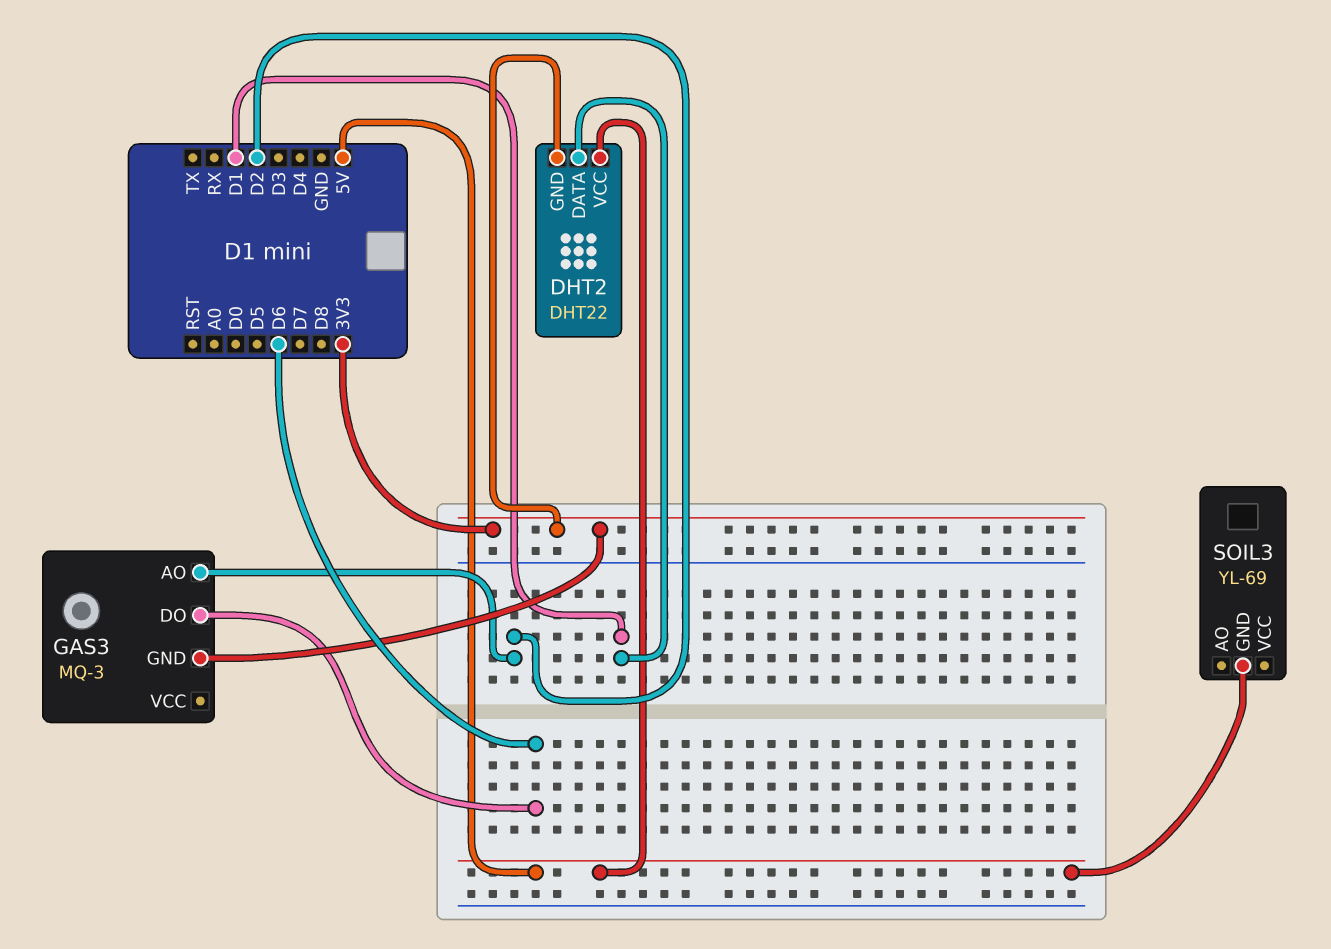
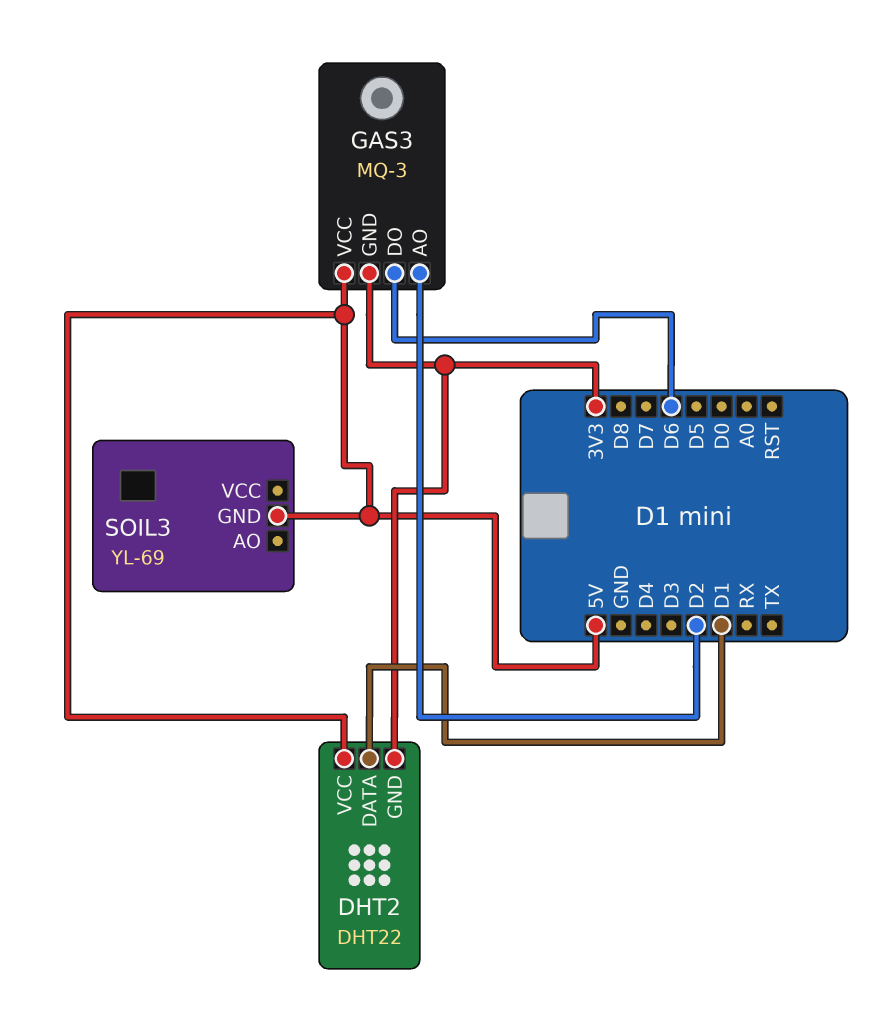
GAS3 pin VCC: none -> 5V

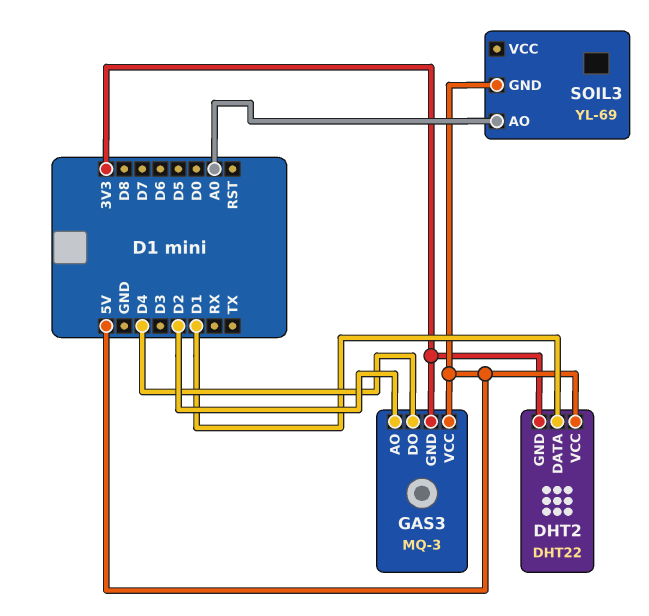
GAS3 pin DO: D6 -> D4
SOIL3 pin AO: none -> A0

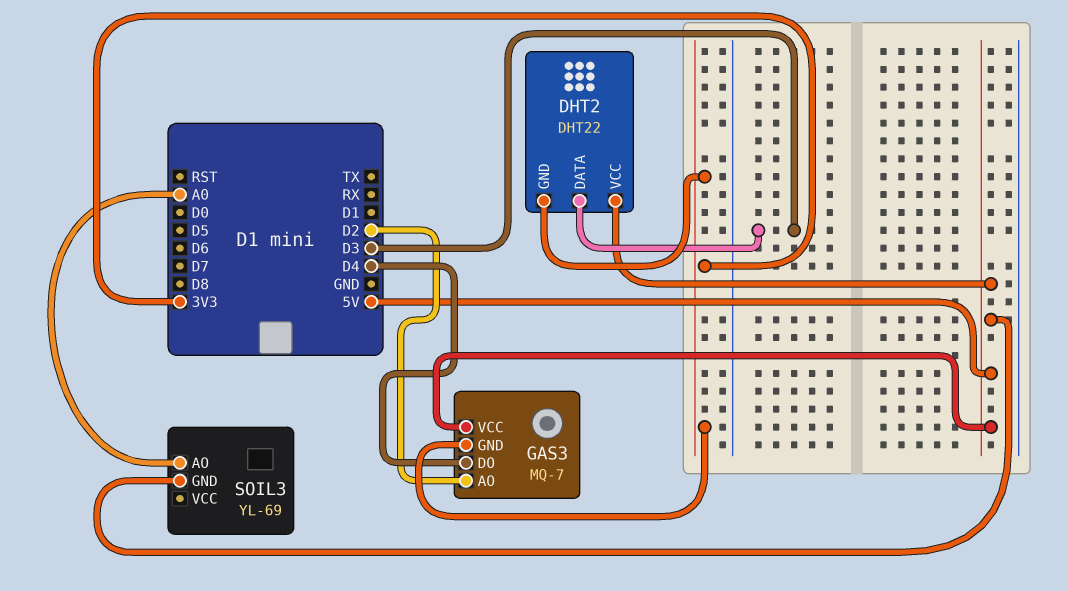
DHT2 pin DATA: D1 -> D3
GAS3: MQ-3 -> MQ-7

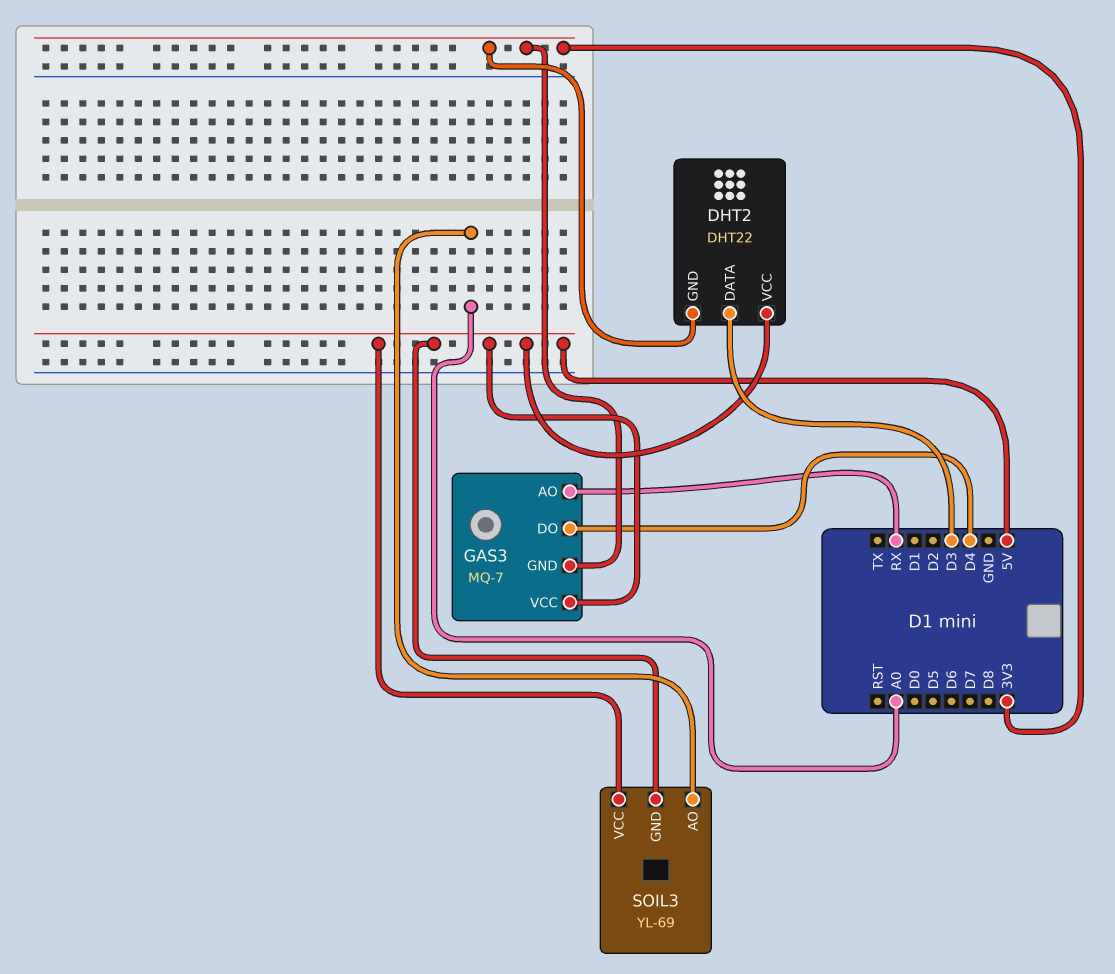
GAS3 pin AO: D2 -> RX
SOIL3 pin VCC: none -> 5V

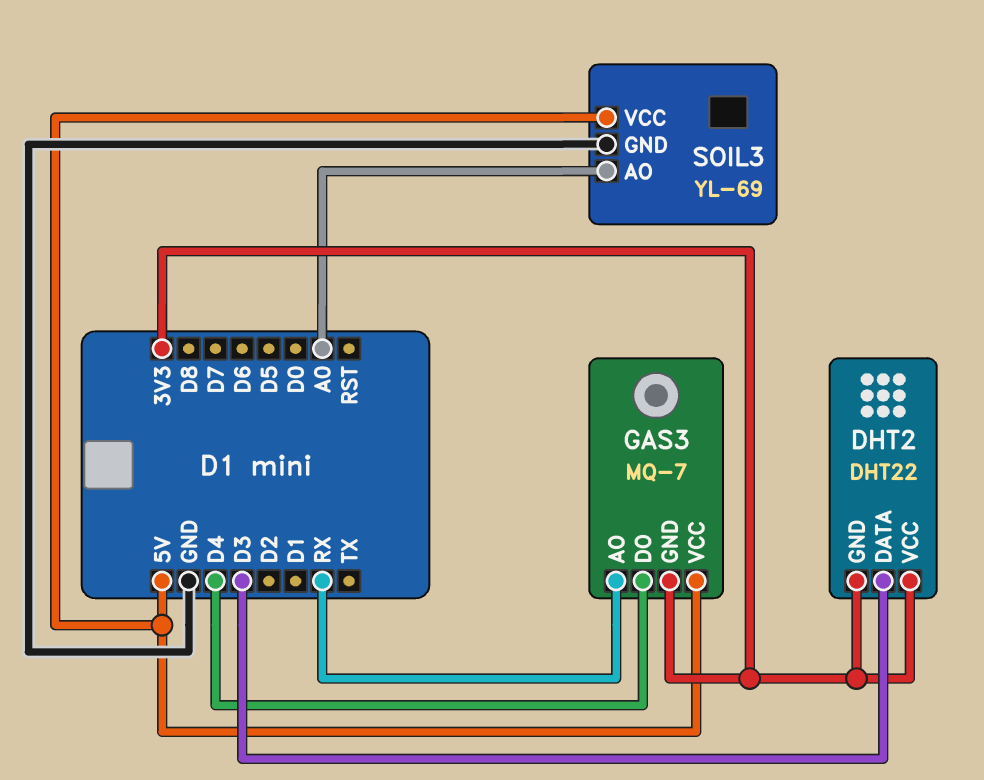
DHT2 pin VCC: 5V -> 3V3
SOIL3 pin GND: 5V -> GND

